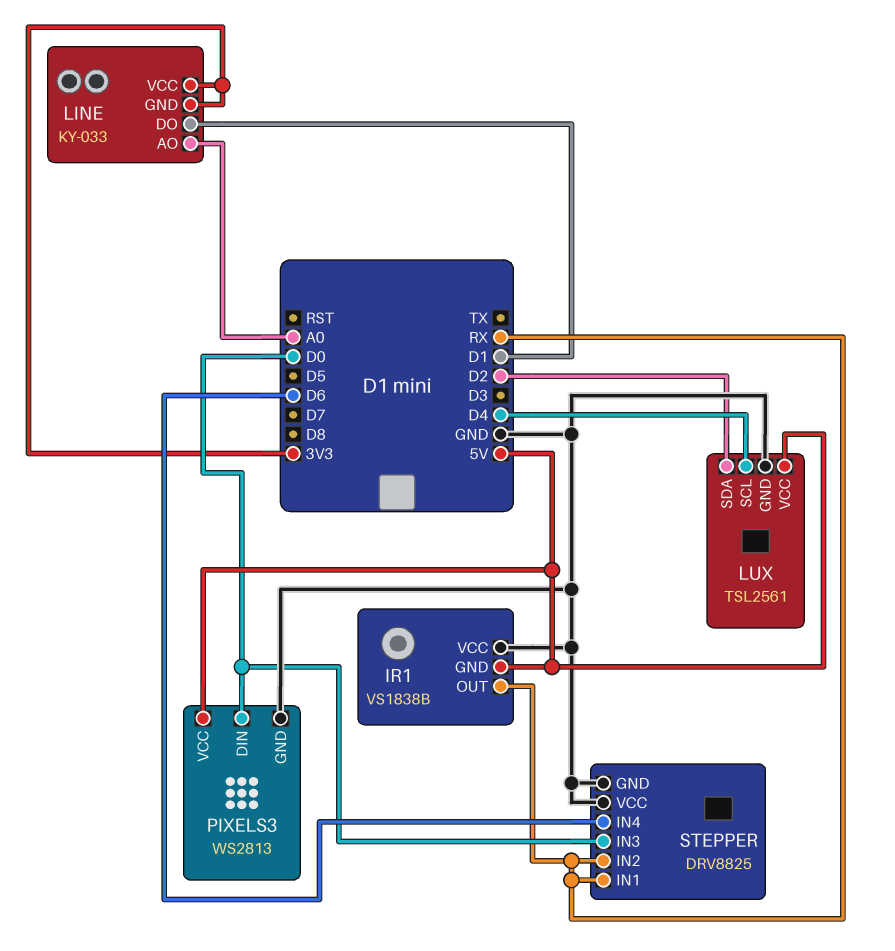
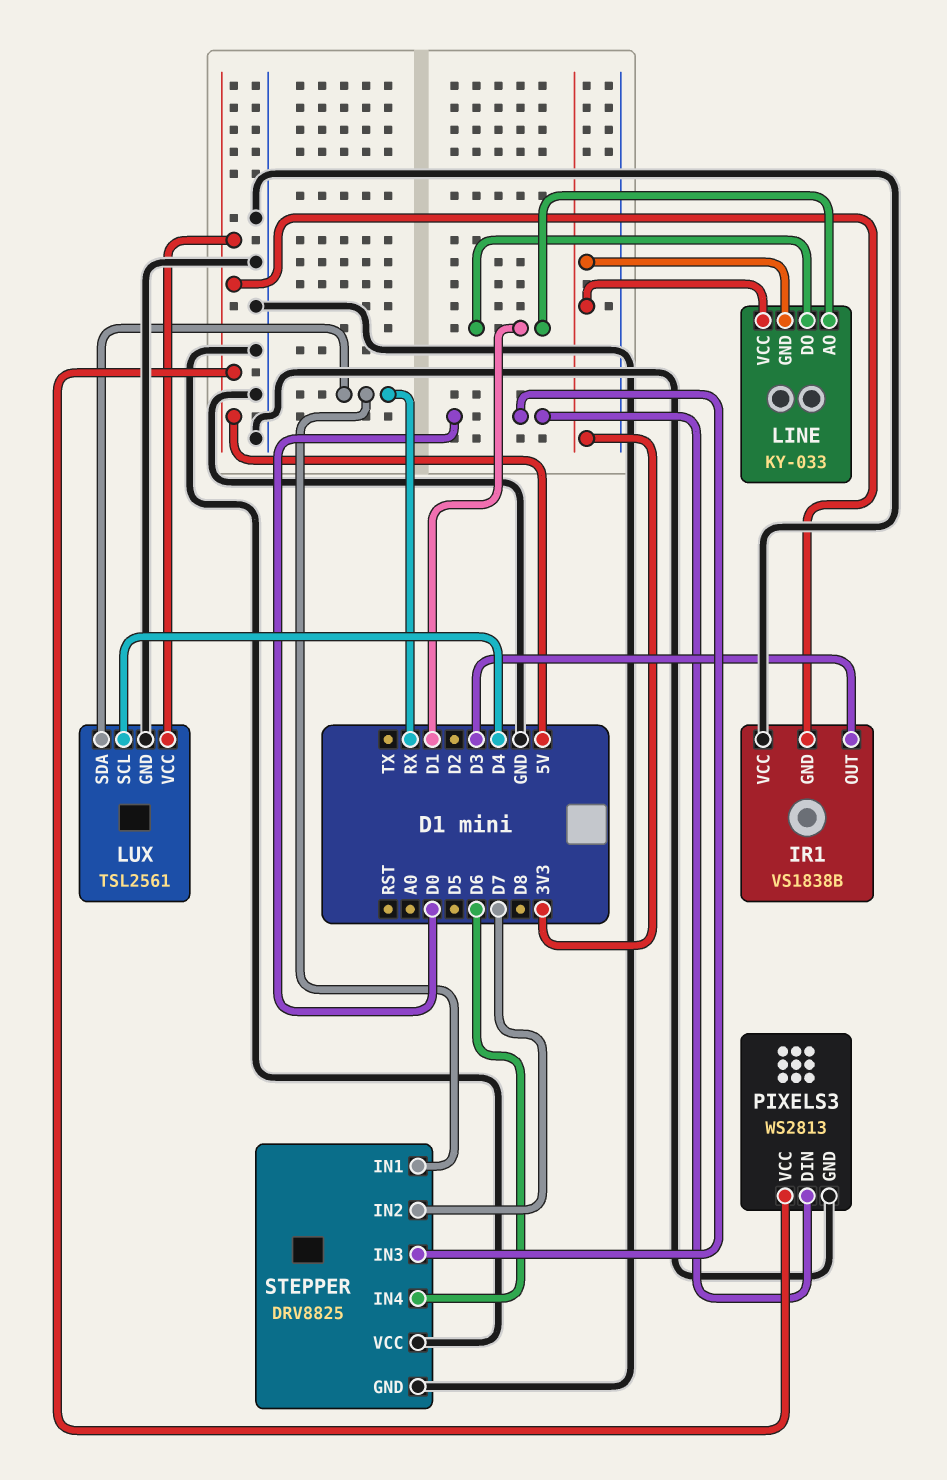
IR1 pin OUT: RX -> D3
LINE pin AO: A0 -> D1
LUX pin SDA: D2 -> RX
STEPPER pin IN2: RX -> D7

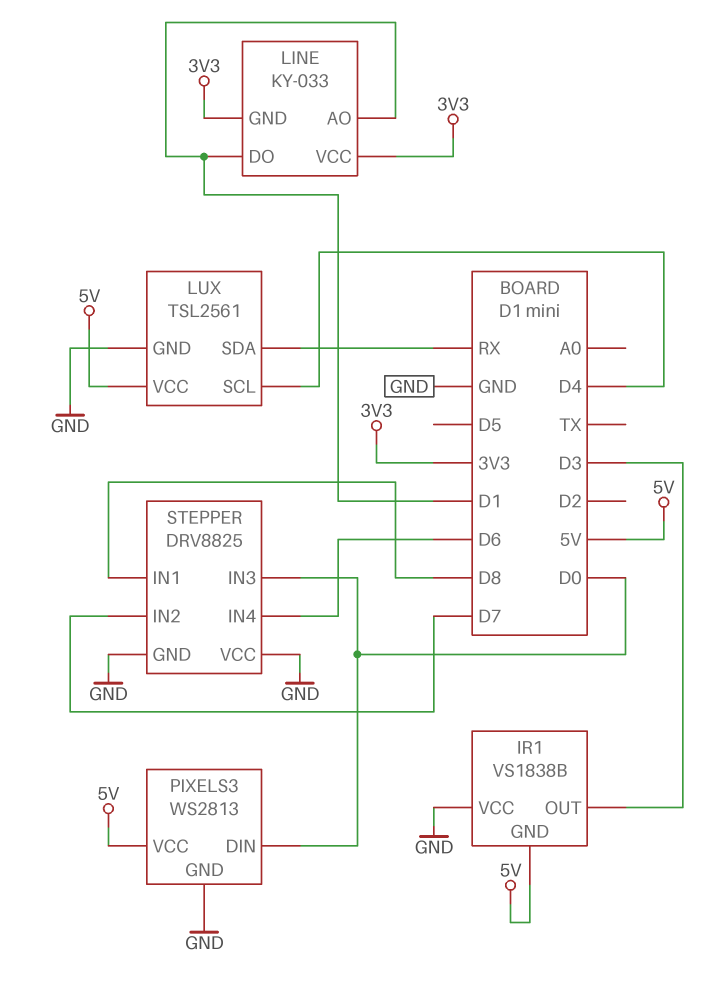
STEPPER pin IN1: RX -> D8

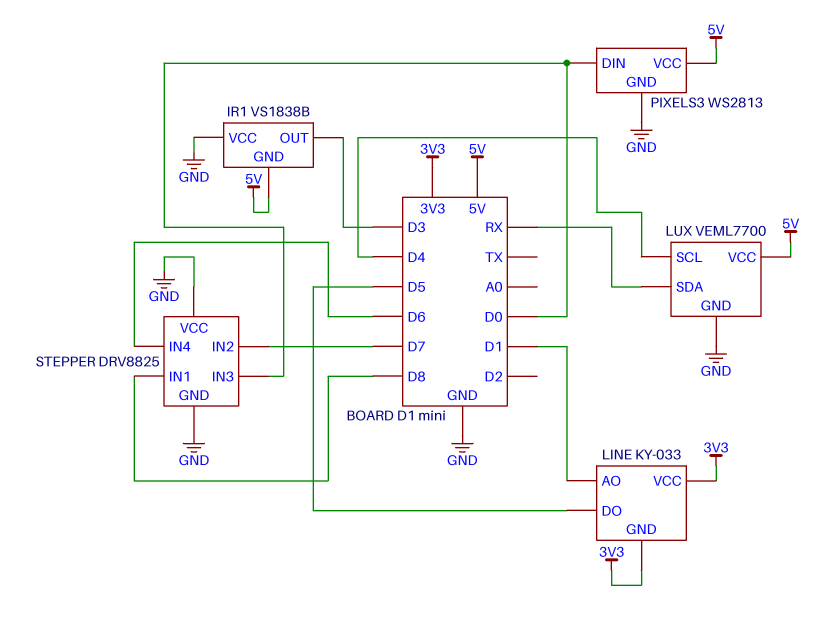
LINE pin DO: D1 -> D5
LUX: TSL2561 -> VEML7700

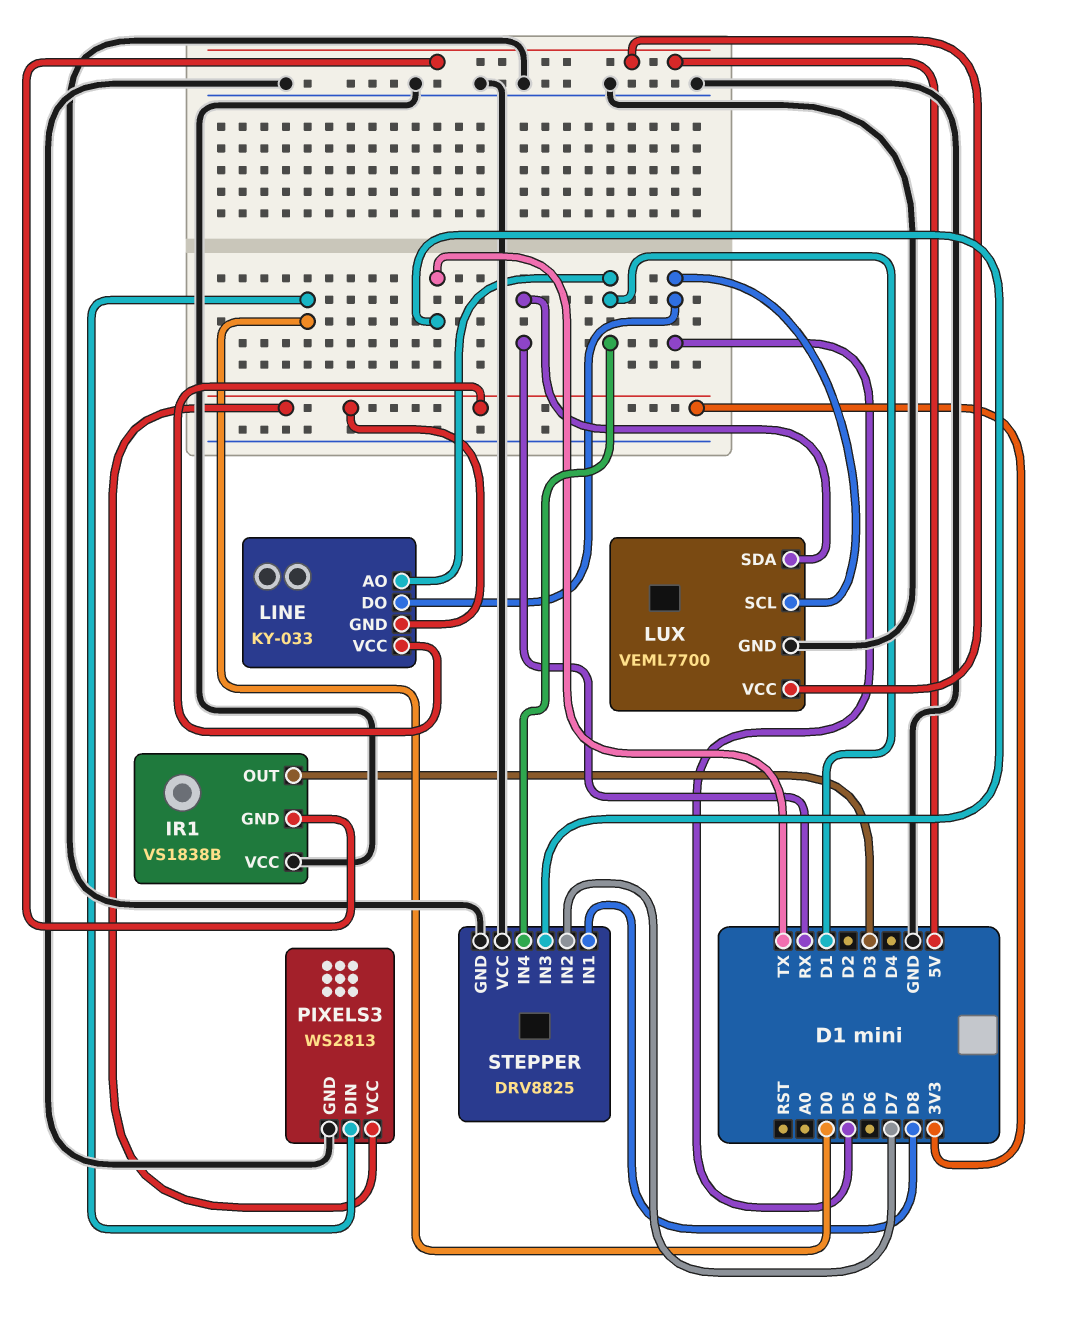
LUX pin SCL: D4 -> D5
PIXELS3 pin VCC: 5V -> 3V3
STEPPER pin IN3: D0 -> TX
STEPPER pin IN4: D6 -> D1

